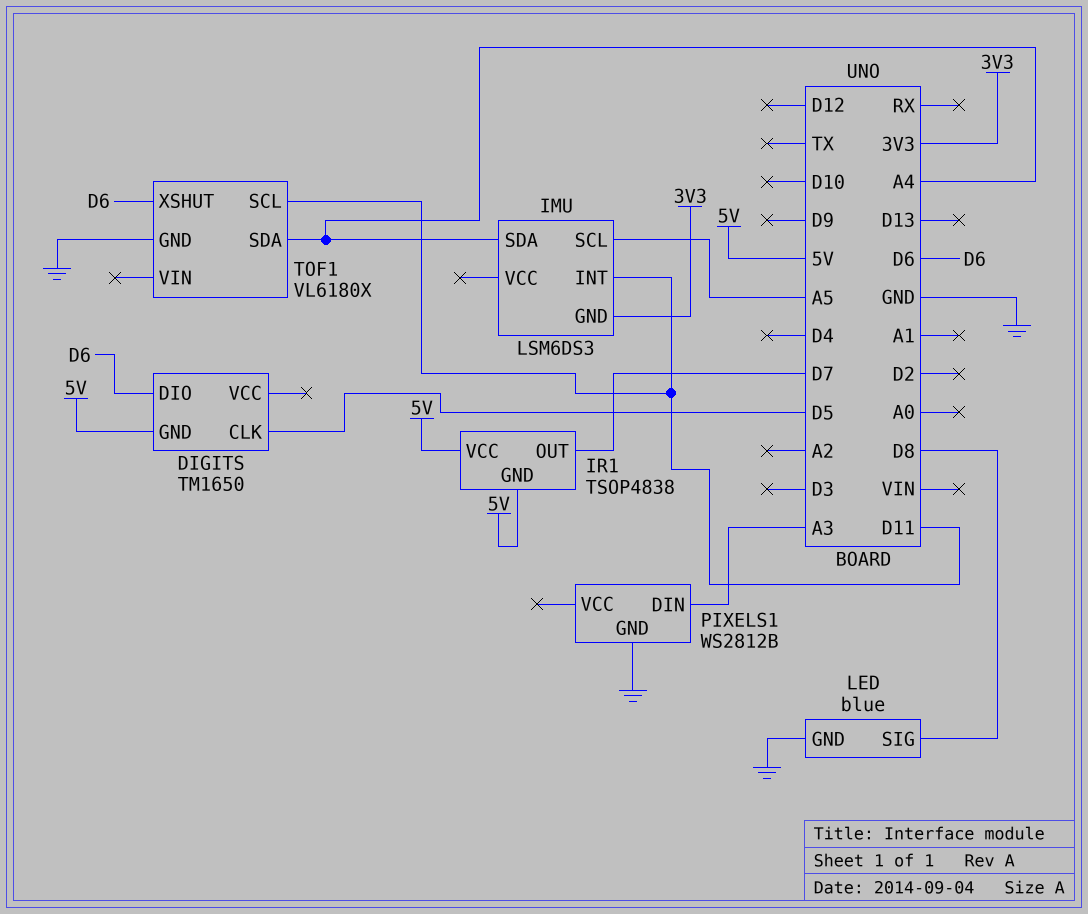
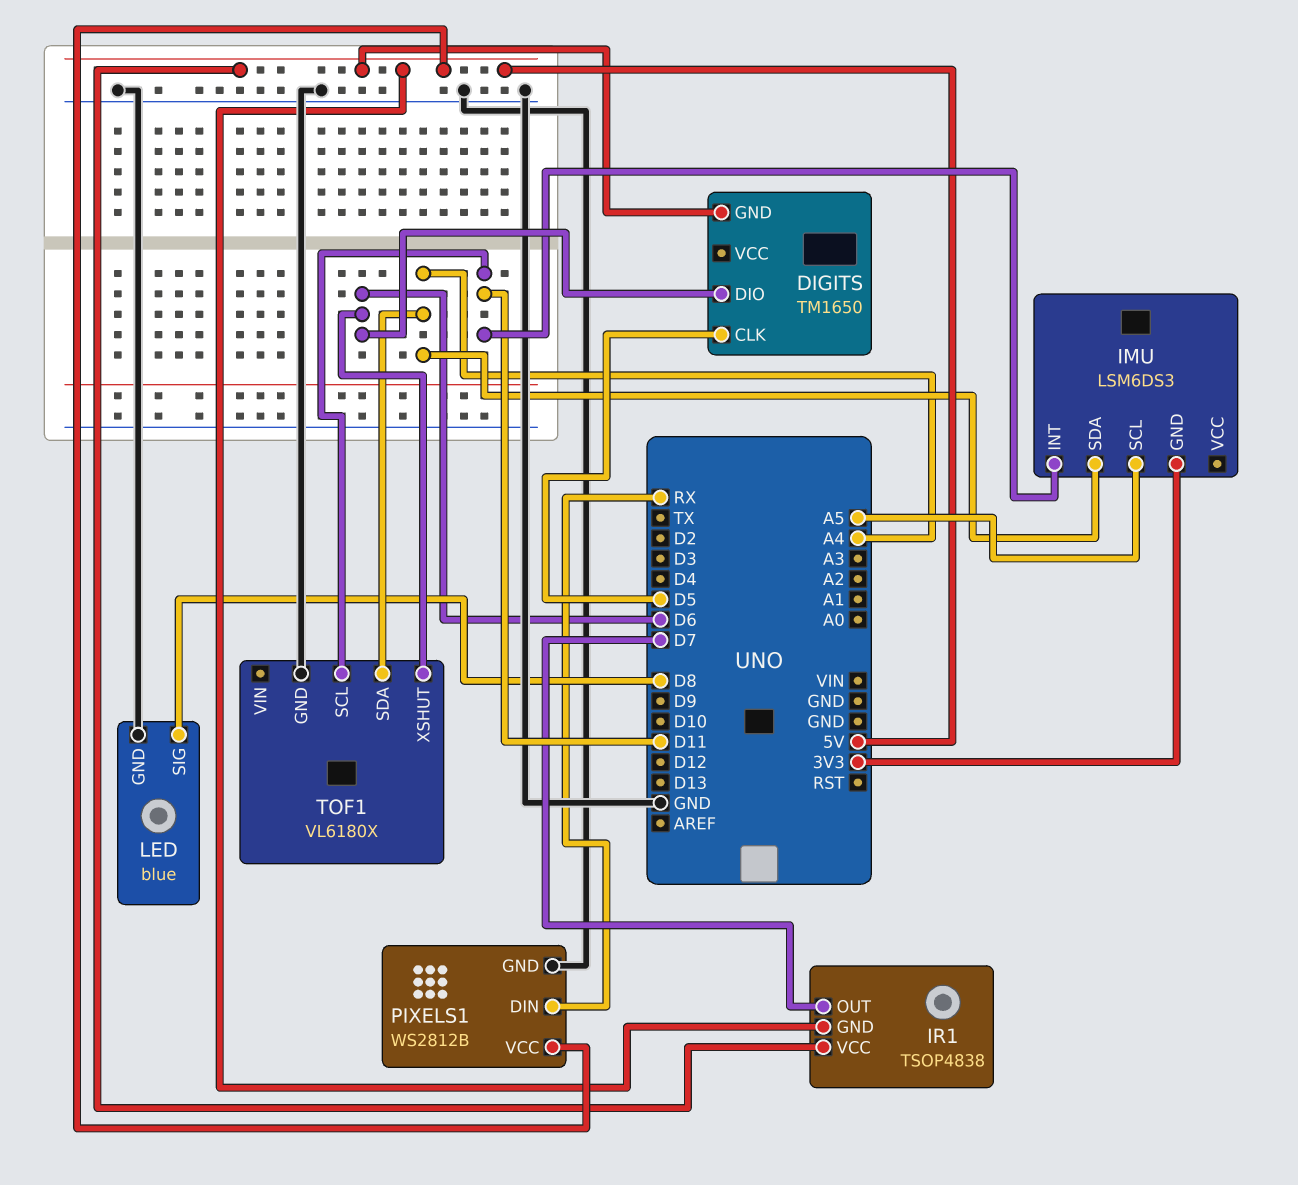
PIXELS1 pin DIN: A3 -> RX
PIXELS1 pin VCC: none -> 5V

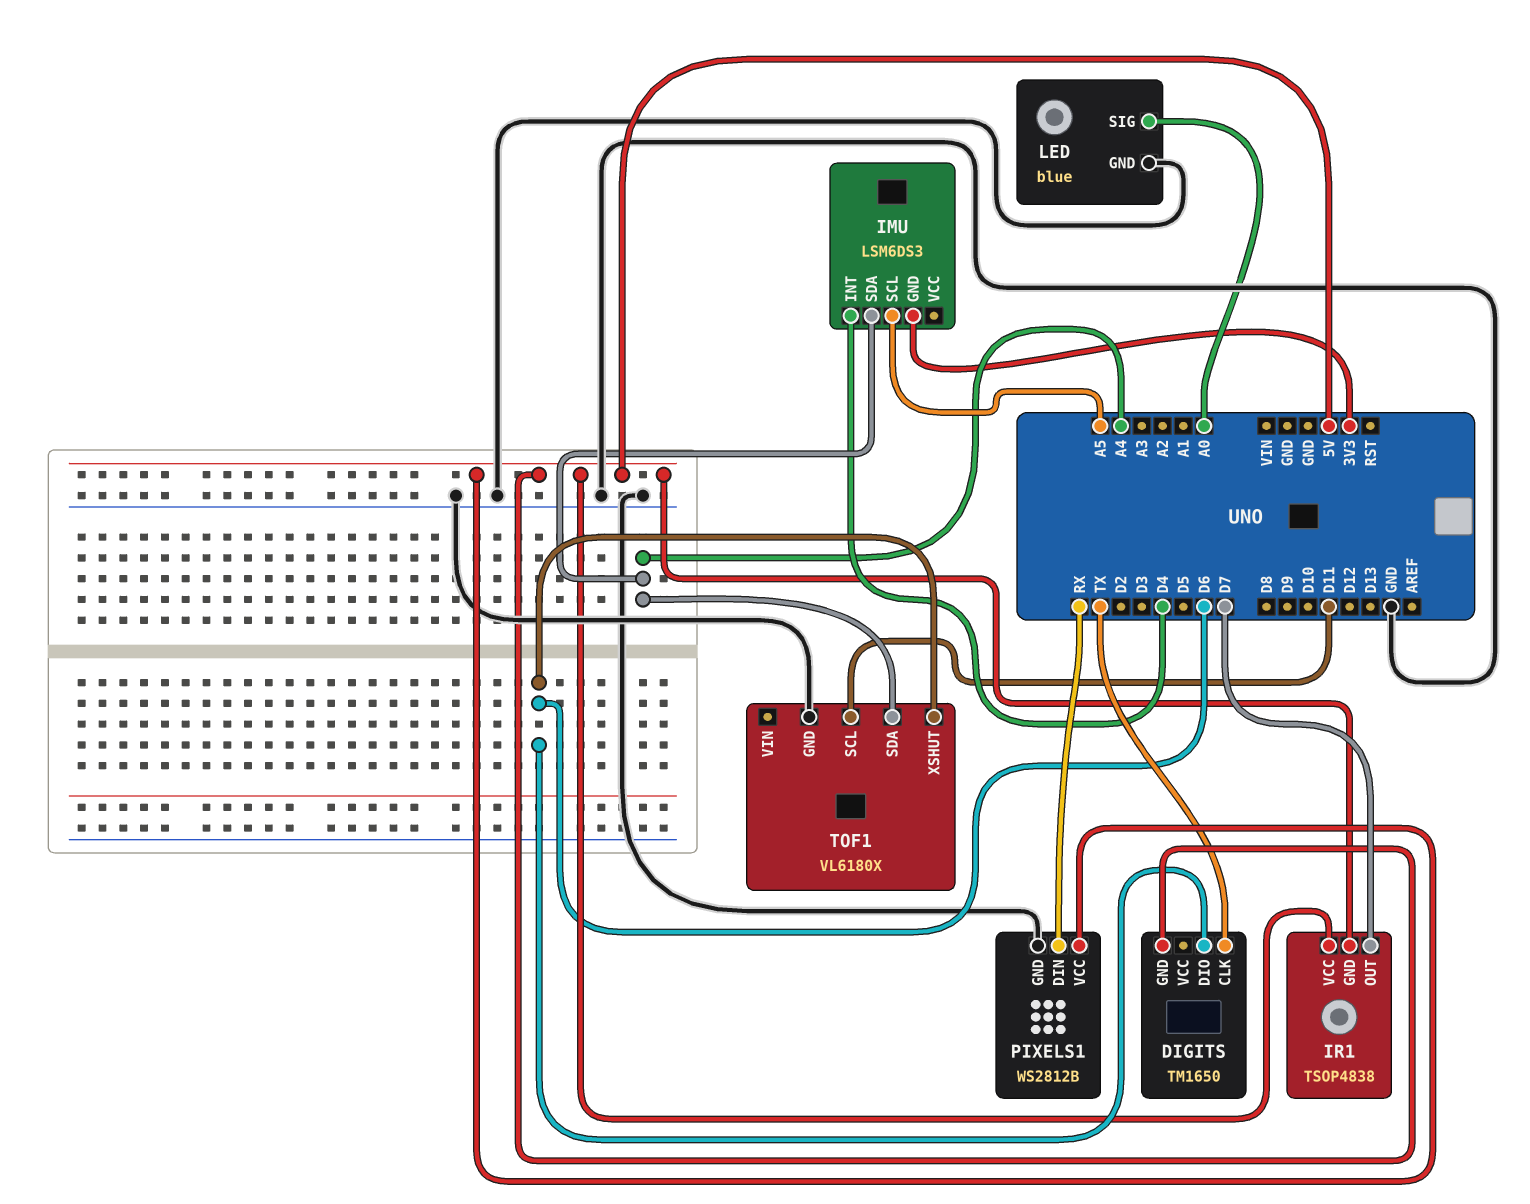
DIGITS pin CLK: D5 -> TX
IMU pin INT: D11 -> D4
LED pin SIG: D8 -> A0

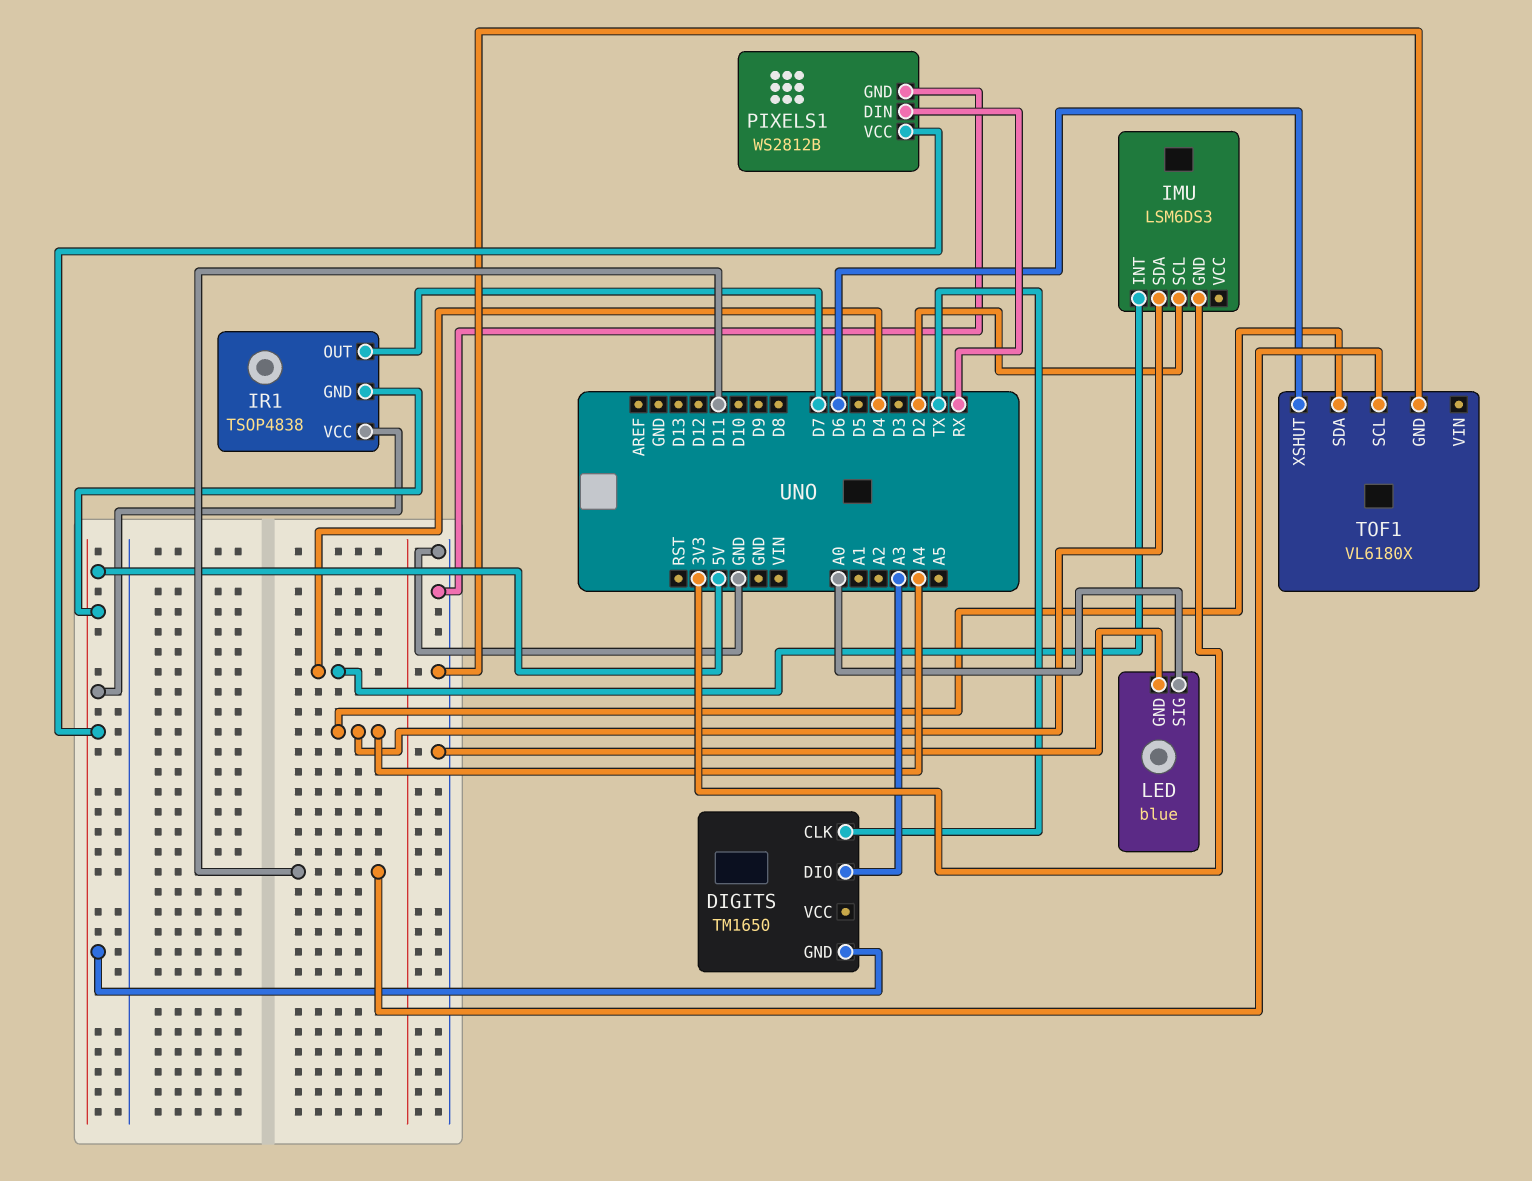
DIGITS pin DIO: D6 -> A3
IMU pin SCL: A5 -> D2

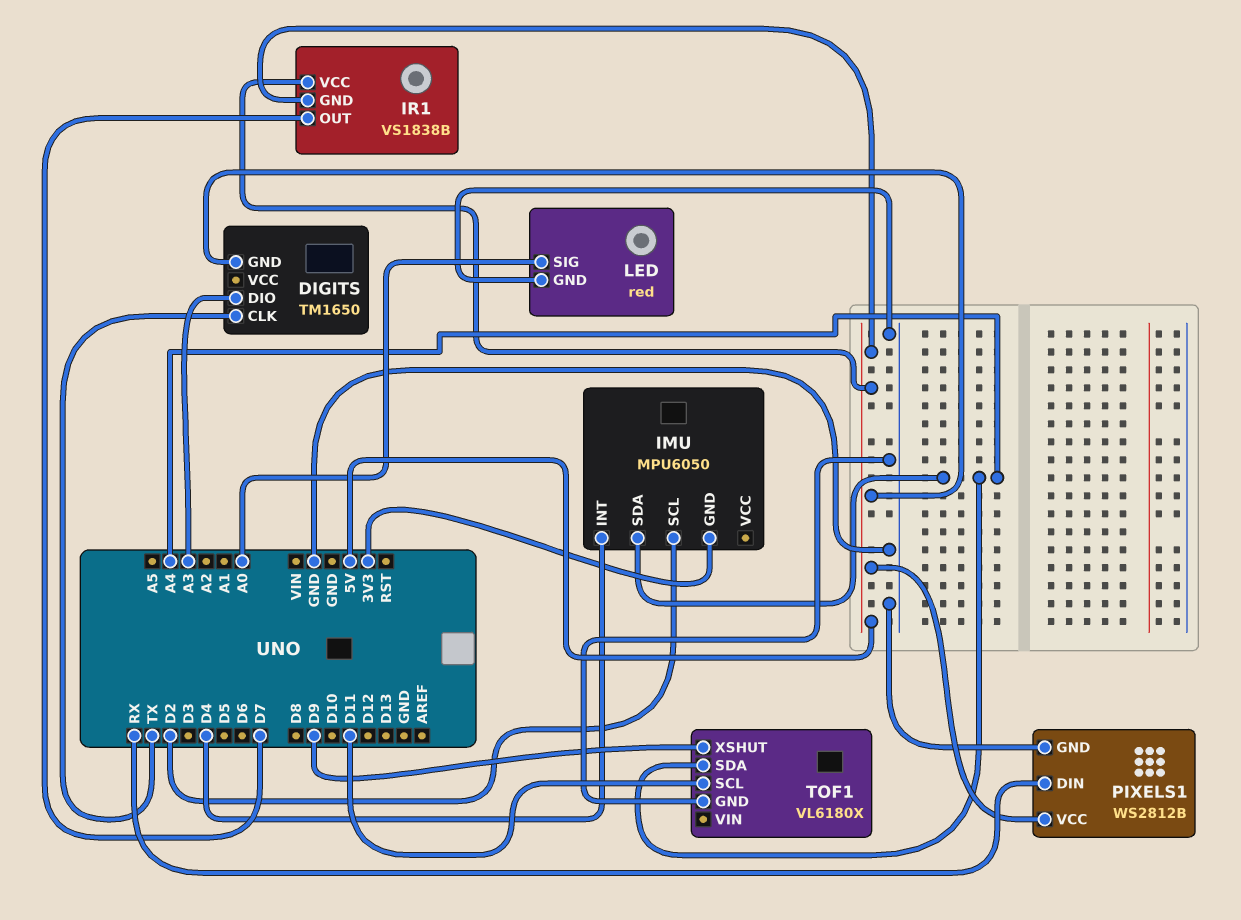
IMU: LSM6DS3 -> MPU6050
IR1: TSOP4838 -> VS1838B
LED: blue -> red
TOF1 pin XSHUT: D6 -> D9

